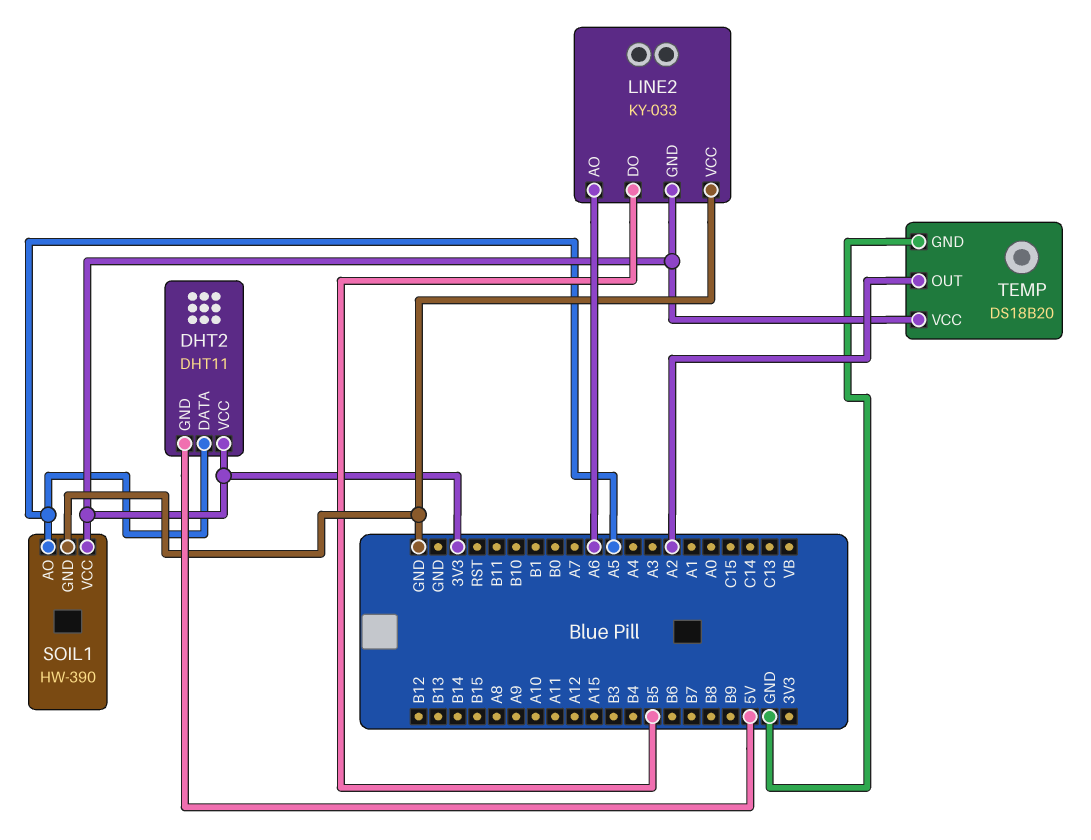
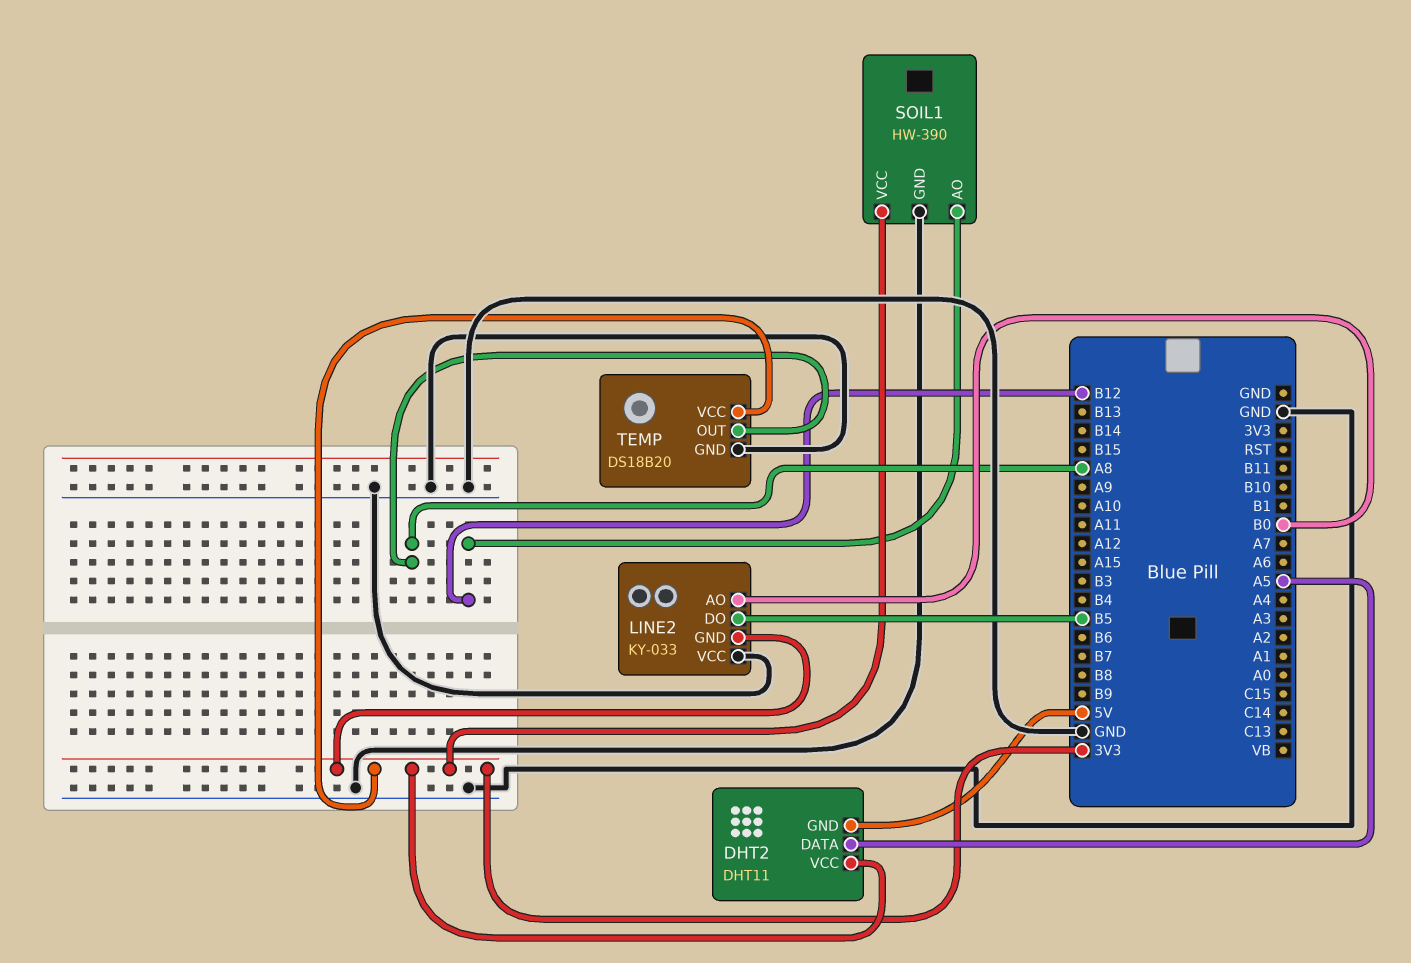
LINE2 pin AO: A6 -> B0
SOIL1 pin AO: A5 -> B12
TEMP pin OUT: A2 -> A8

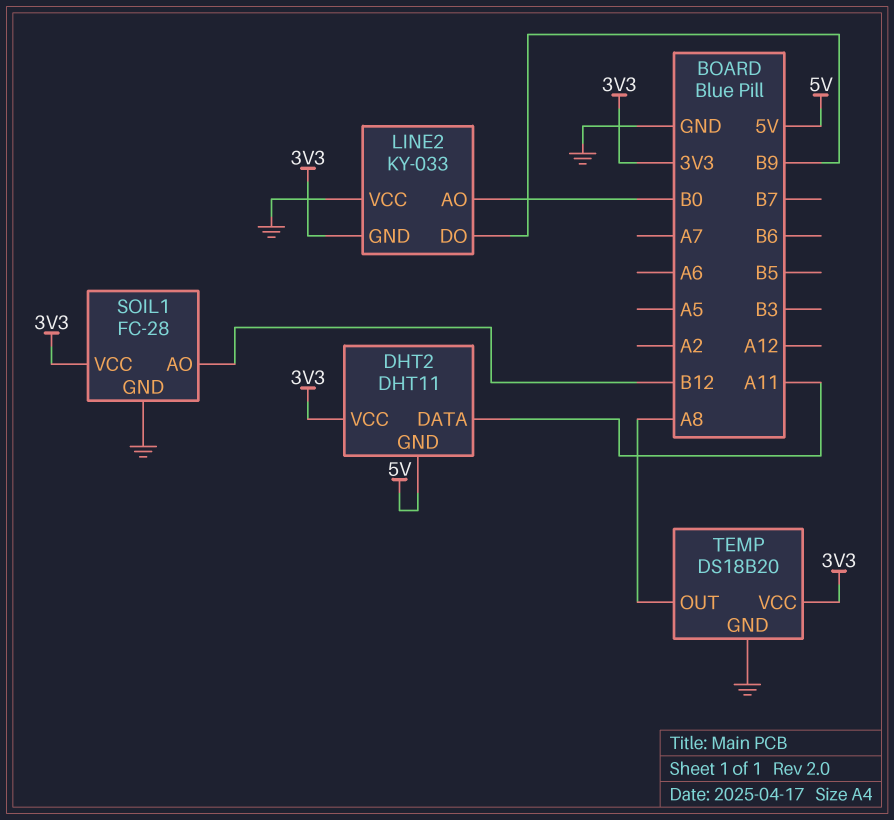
DHT2 pin DATA: A5 -> A11
LINE2 pin DO: B5 -> B9
SOIL1: HW-390 -> FC-28

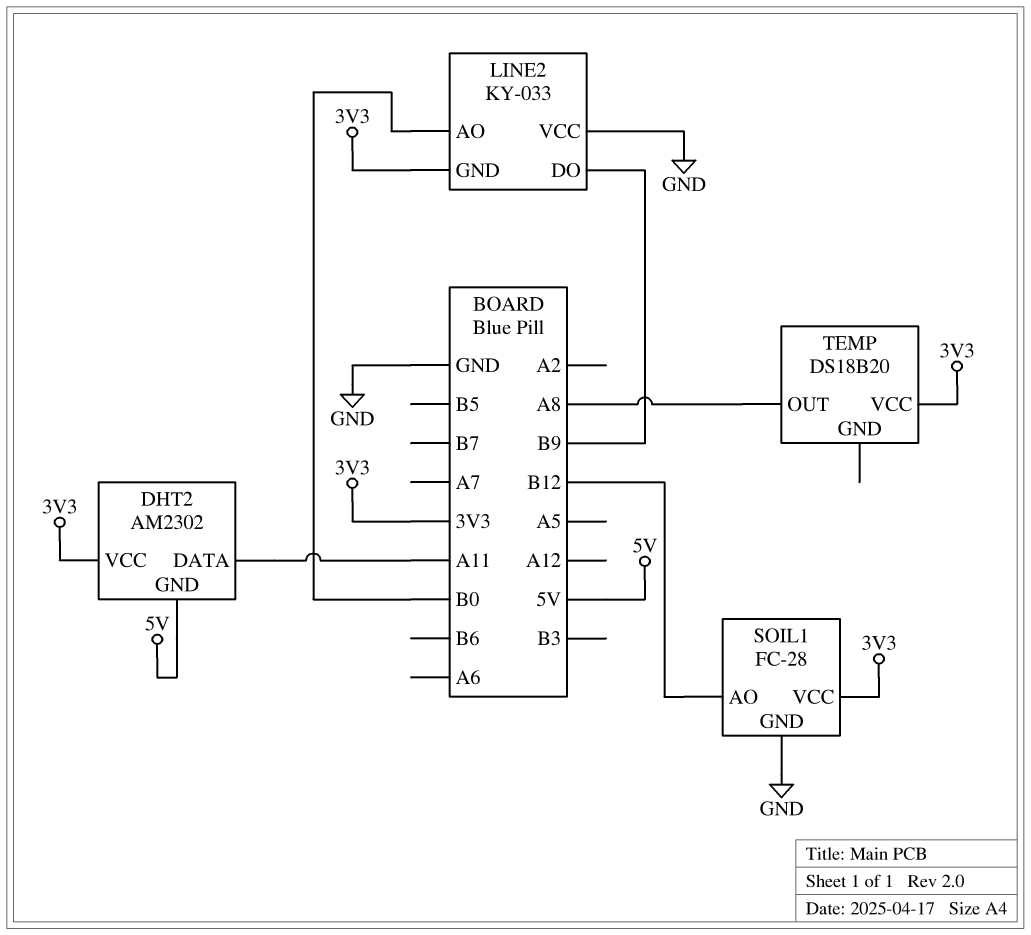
DHT2: DHT11 -> AM2302
TEMP pin GND: GND -> none

